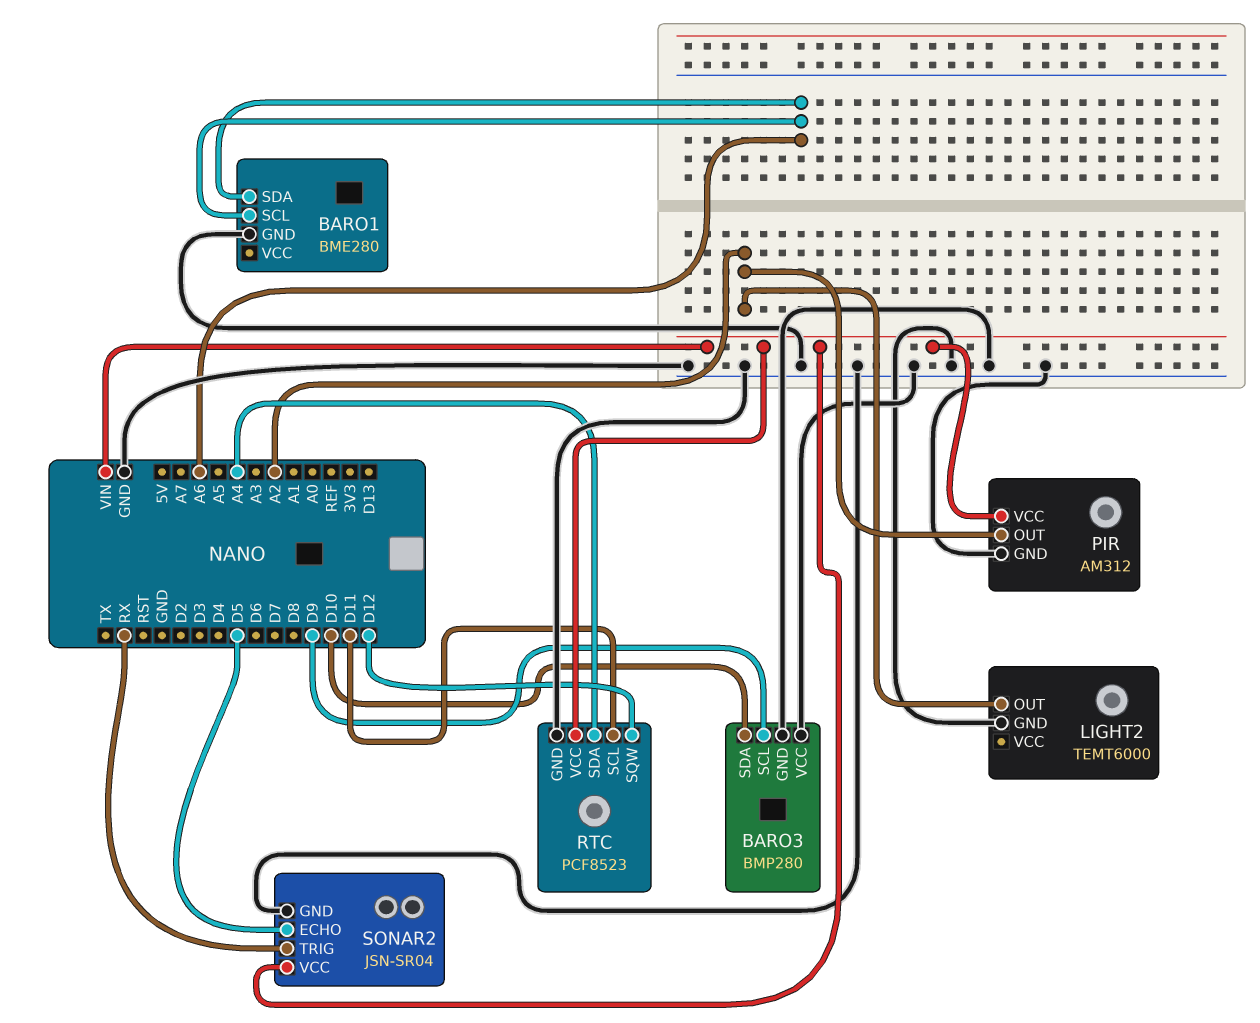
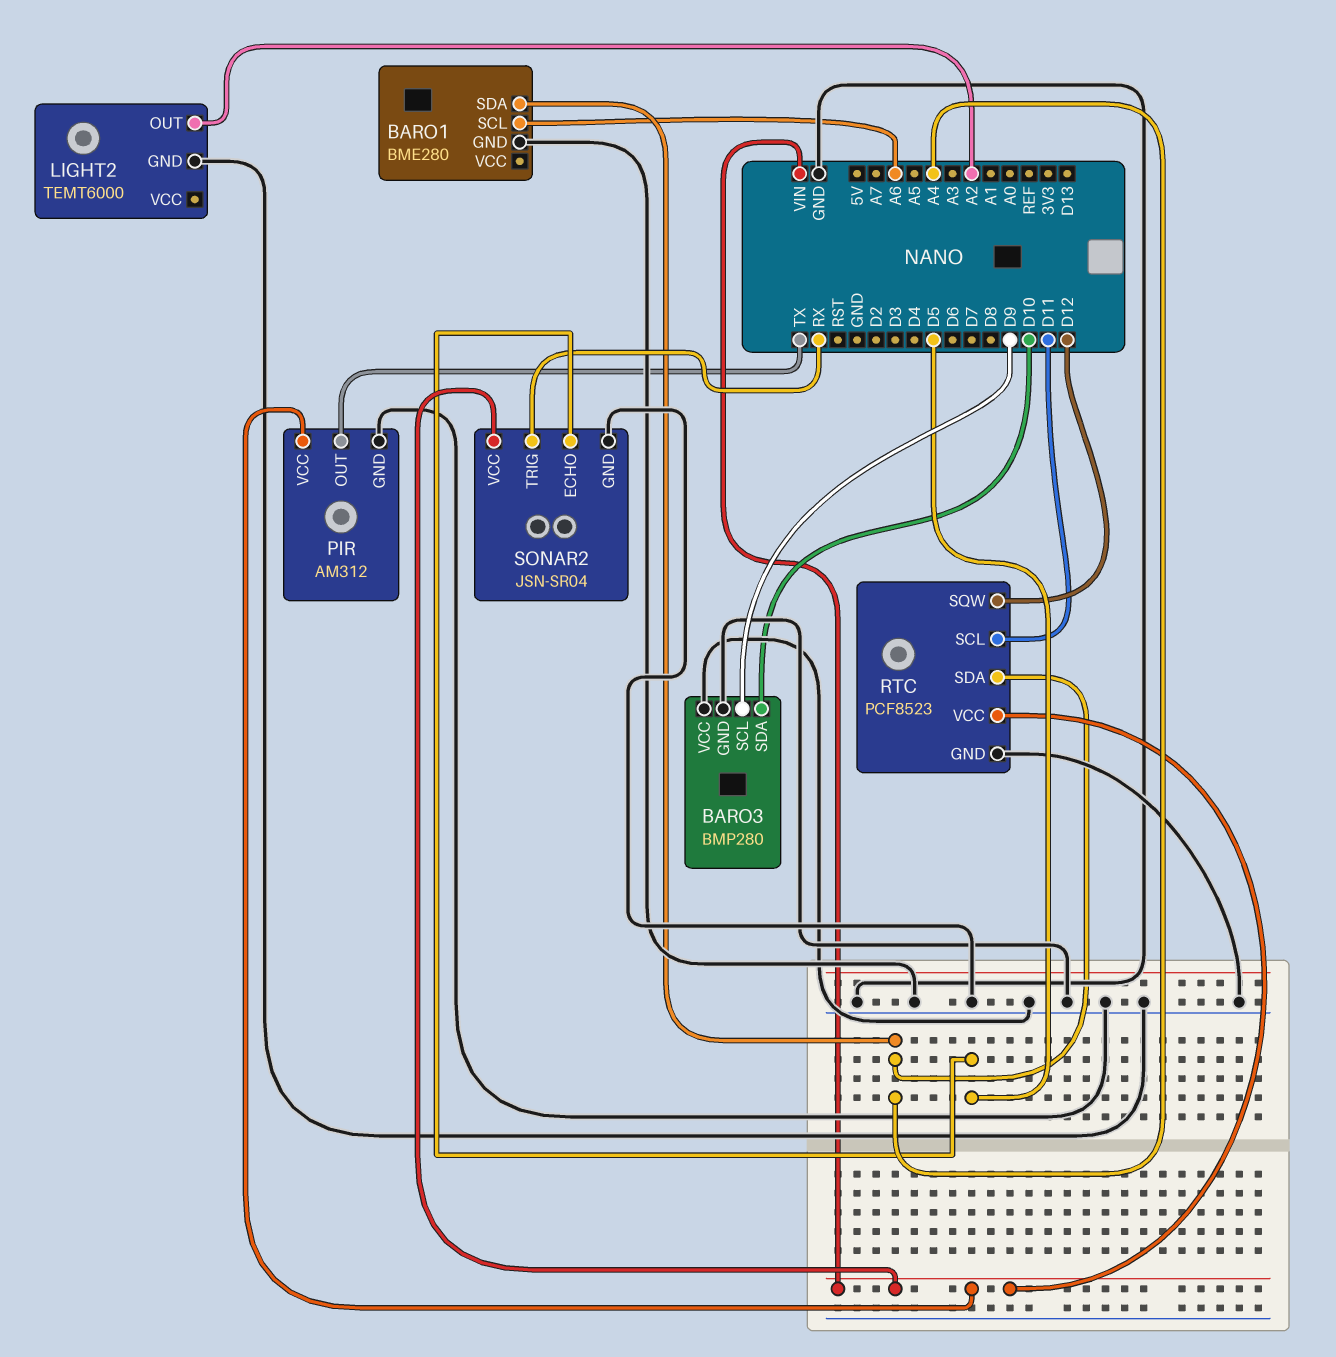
BARO1 pin SDA: A6 -> A4
PIR pin OUT: A2 -> TX

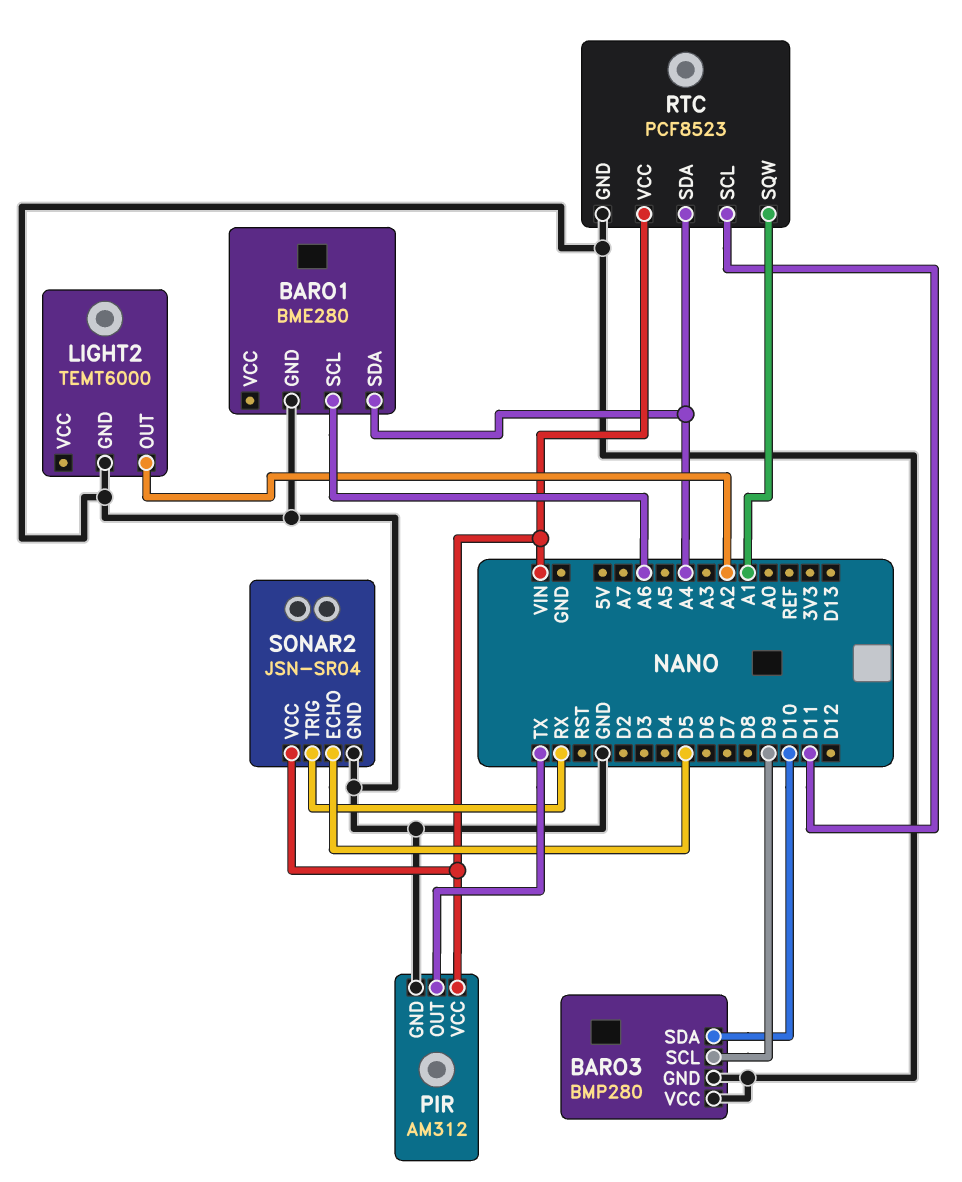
RTC pin SQW: D12 -> A1

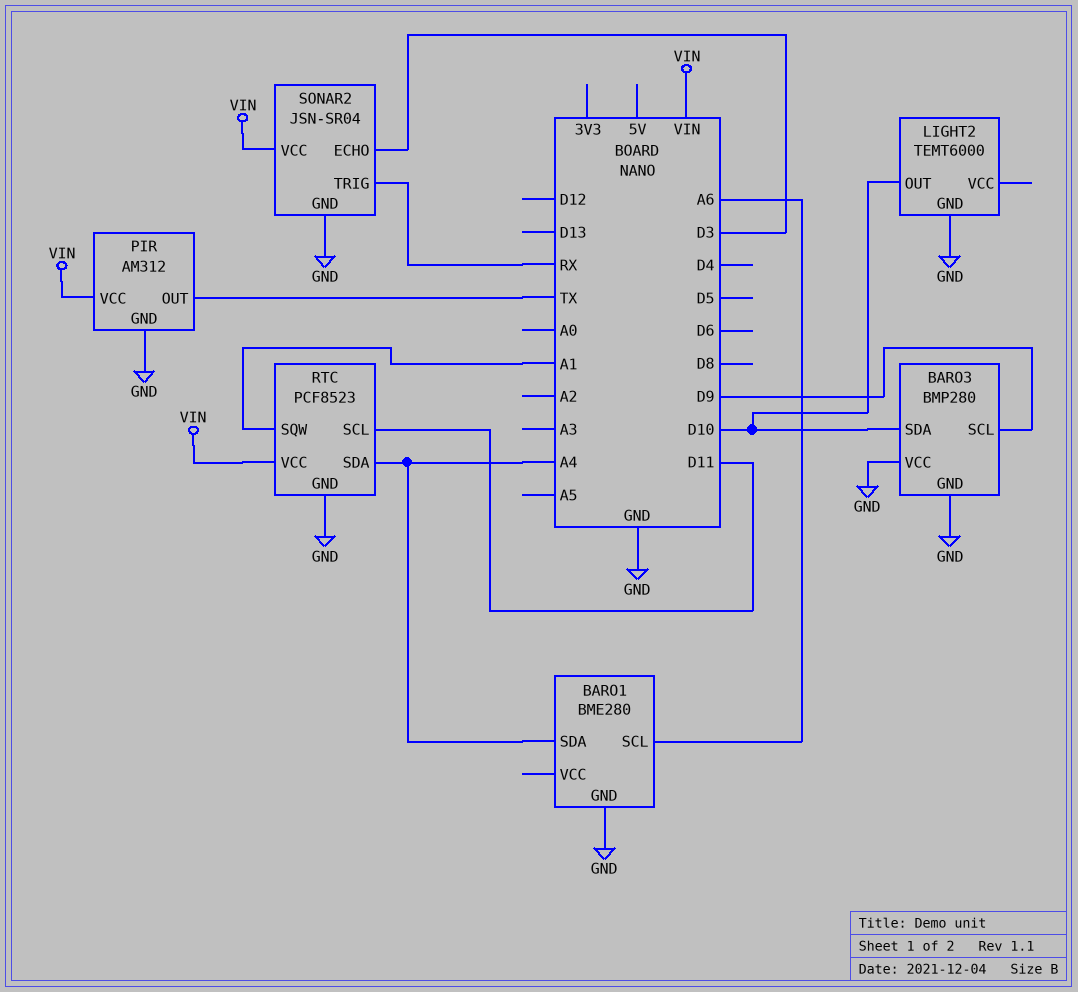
LIGHT2 pin OUT: A2 -> D10
SONAR2 pin ECHO: D5 -> D3

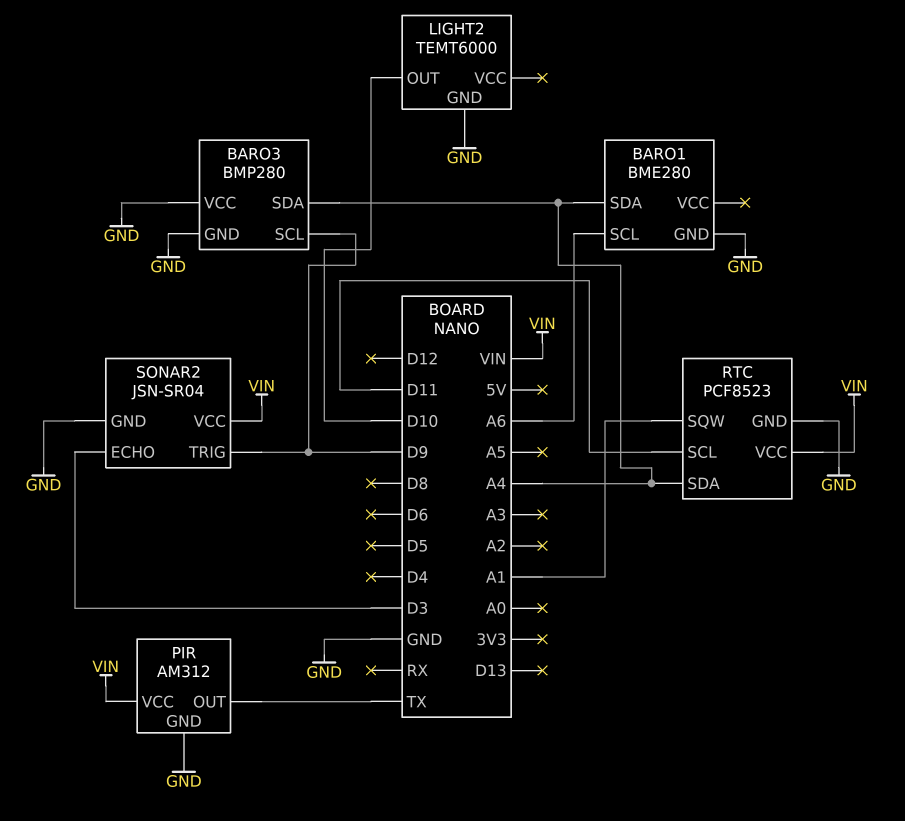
BARO3 pin SDA: D10 -> A4
SONAR2 pin TRIG: RX -> D9

